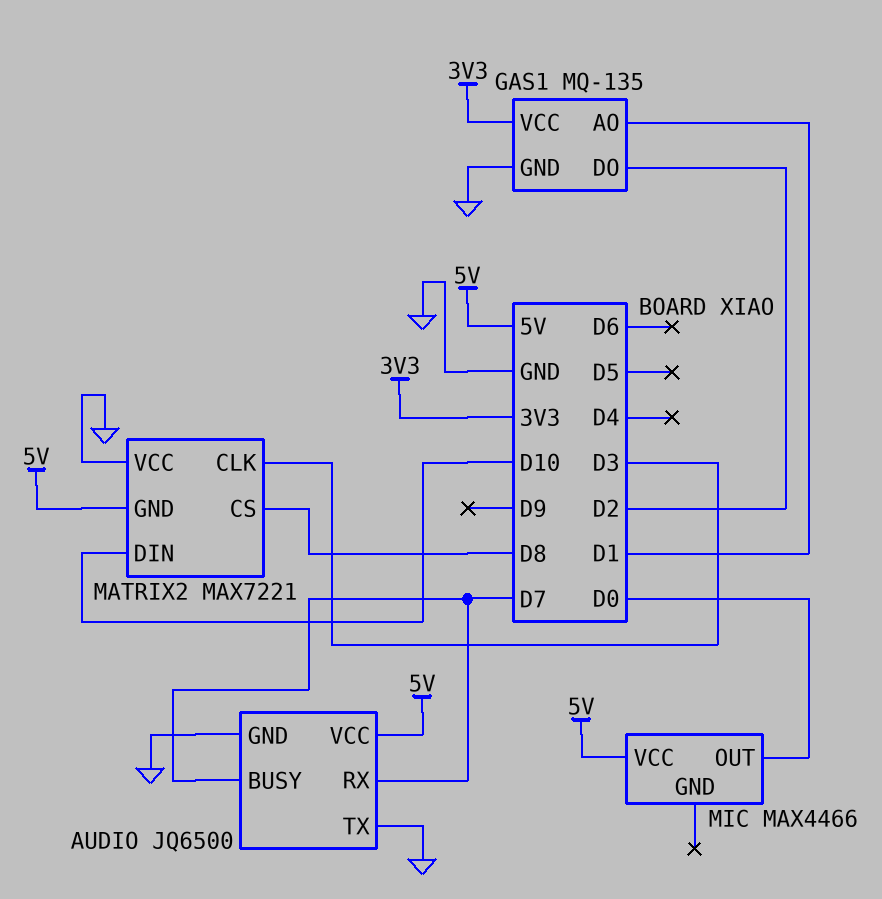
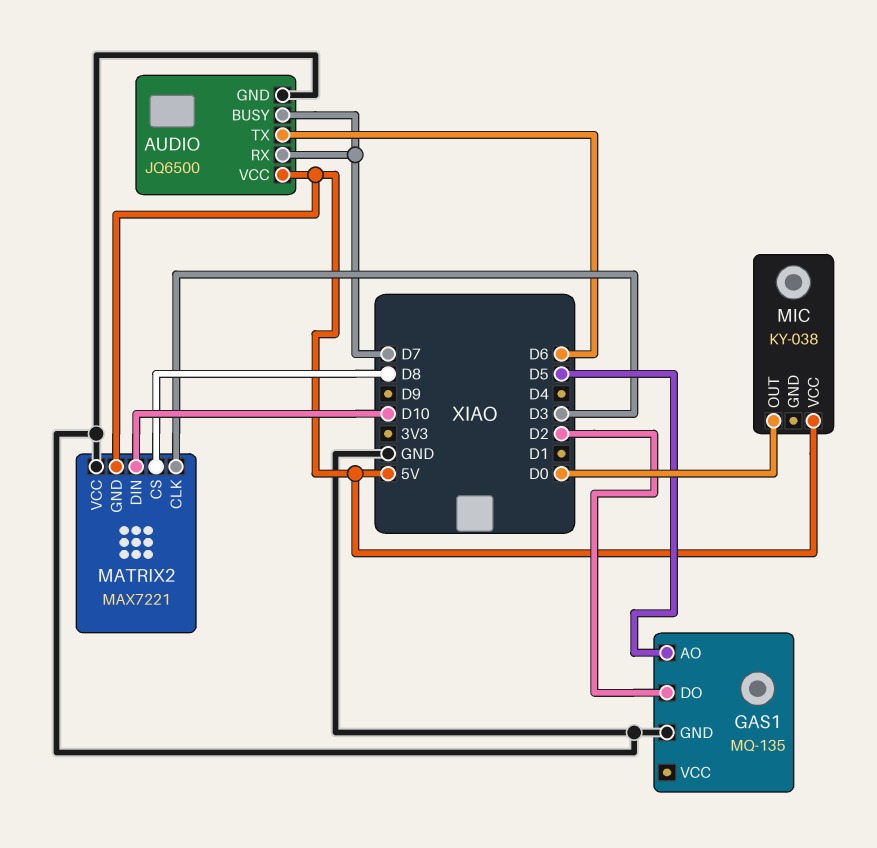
AUDIO pin TX: GND -> D6
GAS1 pin AO: D1 -> D5
GAS1 pin VCC: 3V3 -> none
MIC: MAX4466 -> KY-038

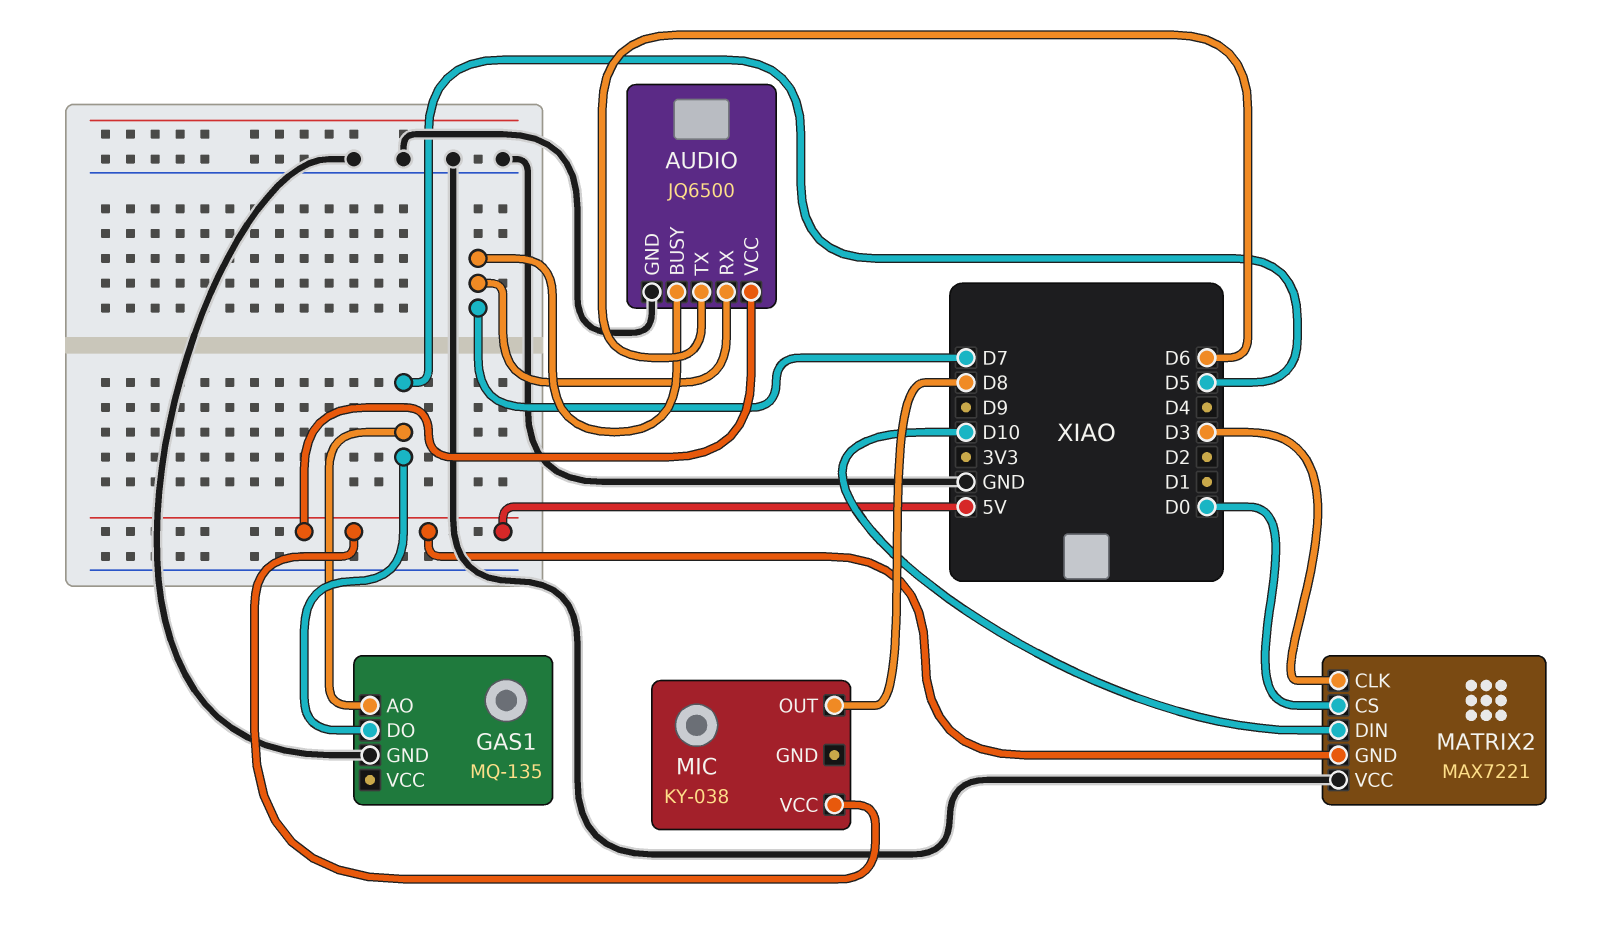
GAS1 pin DO: D2 -> D5
MATRIX2 pin CS: D8 -> D0
MIC pin OUT: D0 -> D8

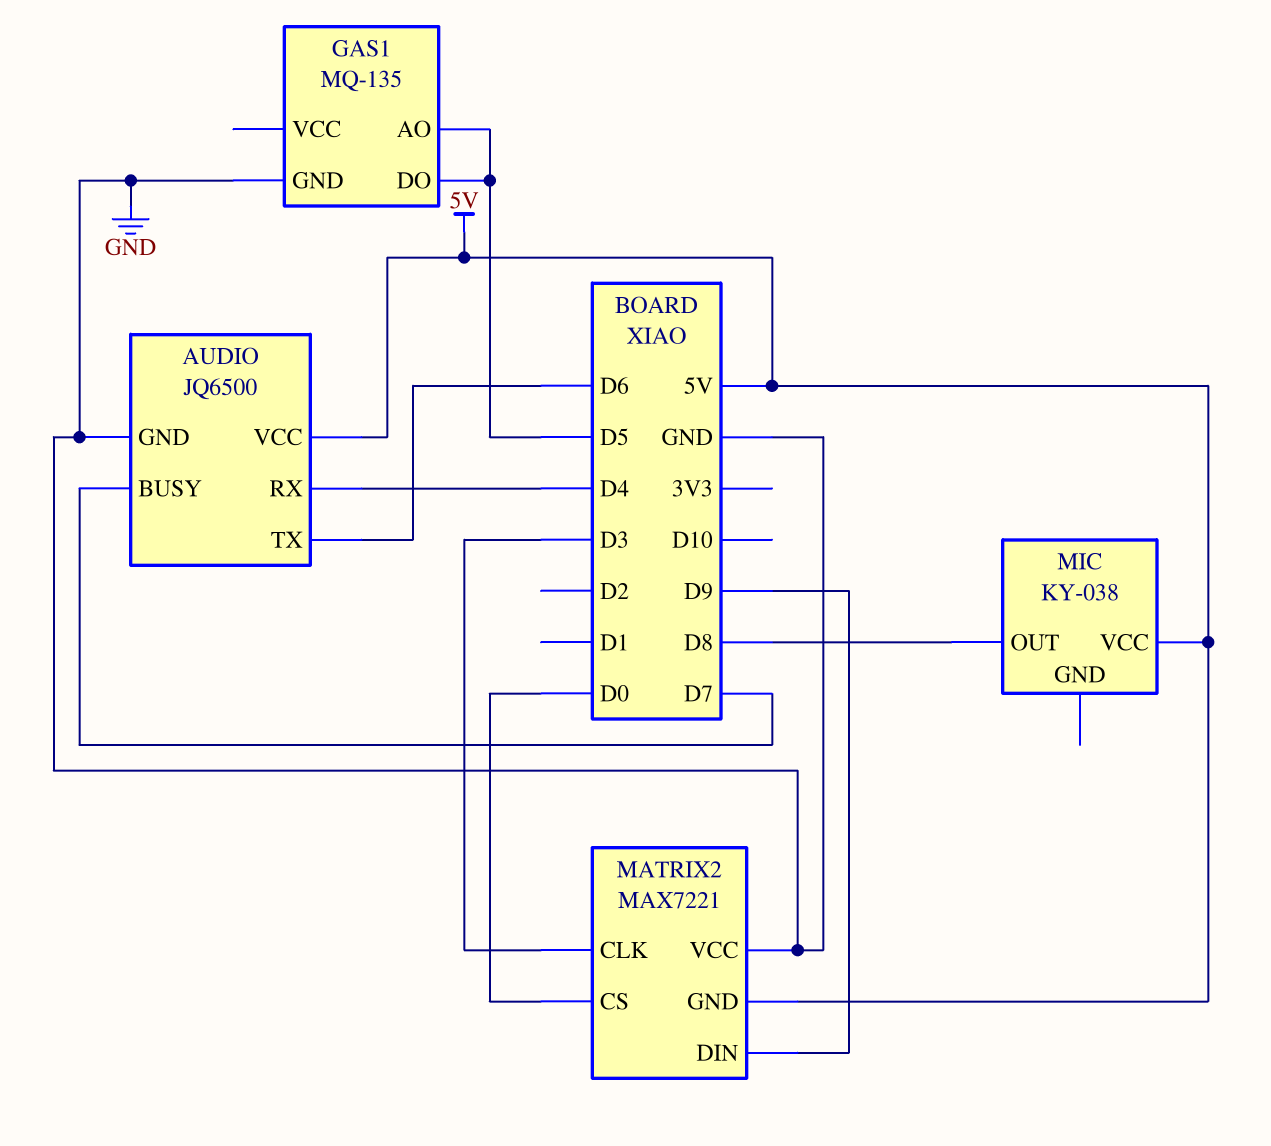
AUDIO pin RX: D7 -> D4
MATRIX2 pin DIN: D10 -> D9

